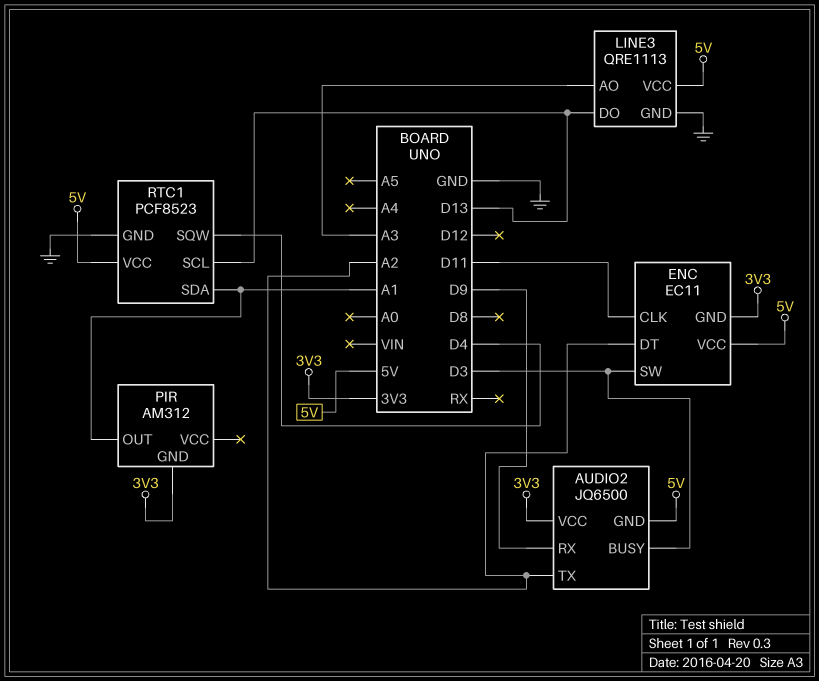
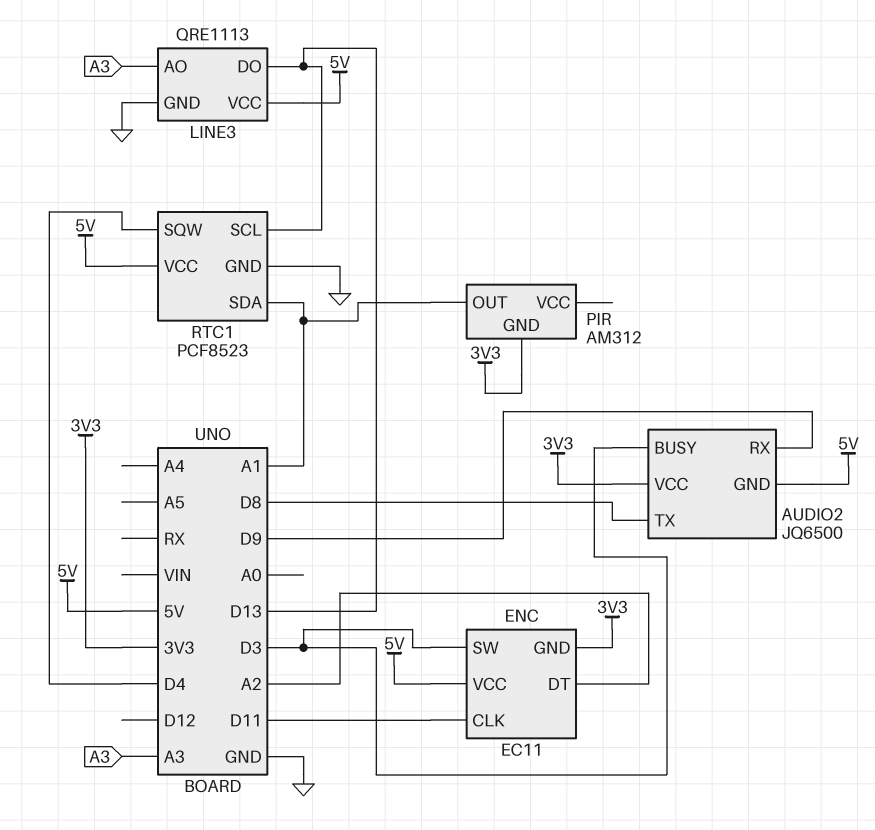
AUDIO2 pin TX: A2 -> D8

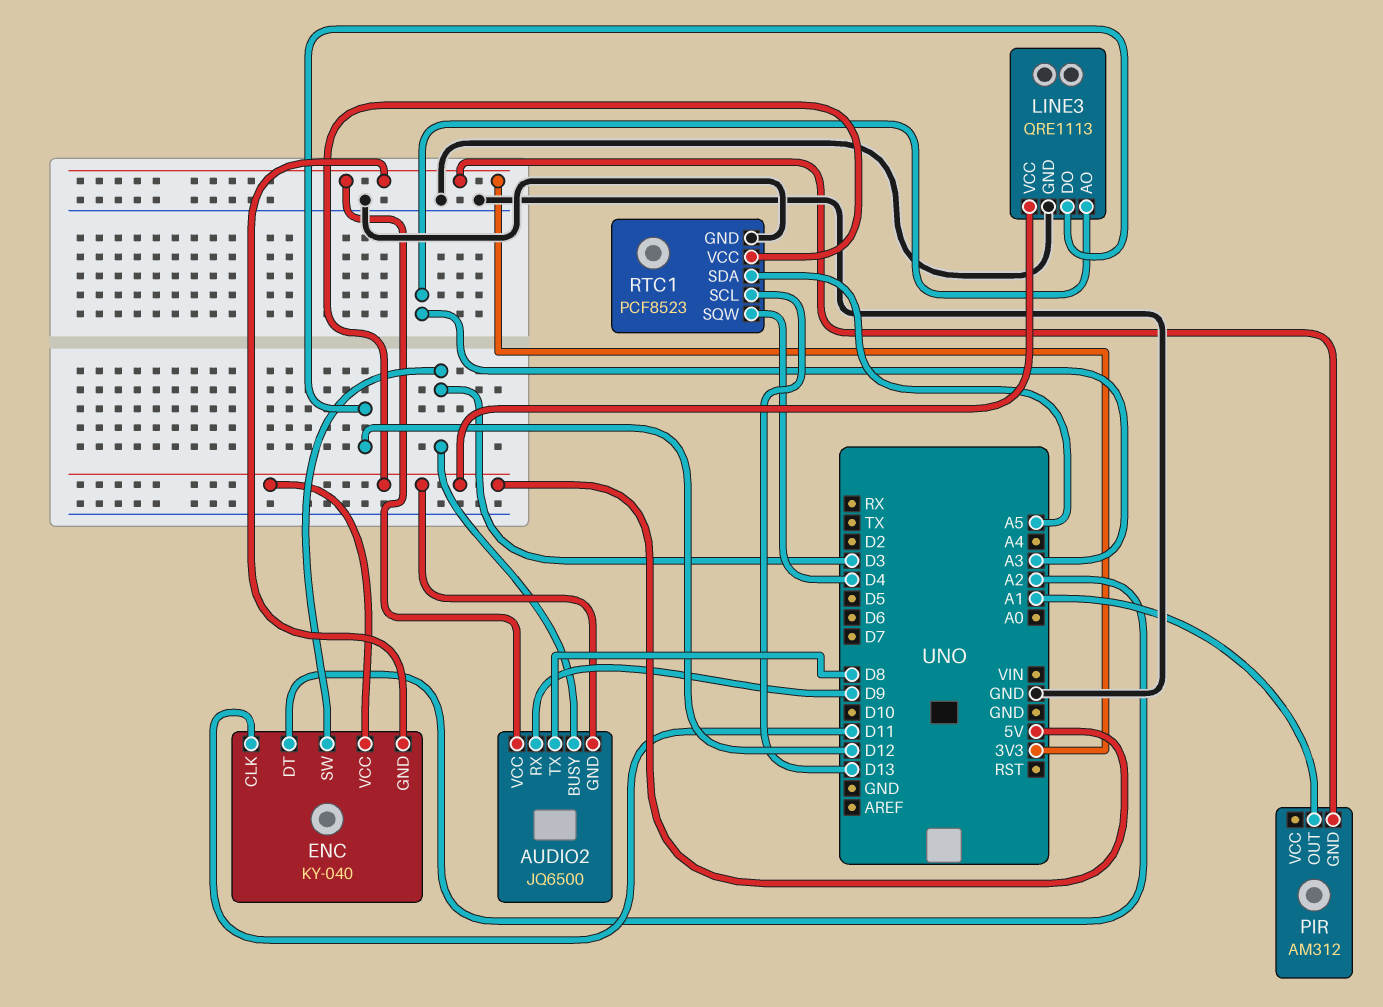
ENC: EC11 -> KY-040
LINE3 pin DO: D13 -> D12
RTC1 pin SDA: A1 -> A5

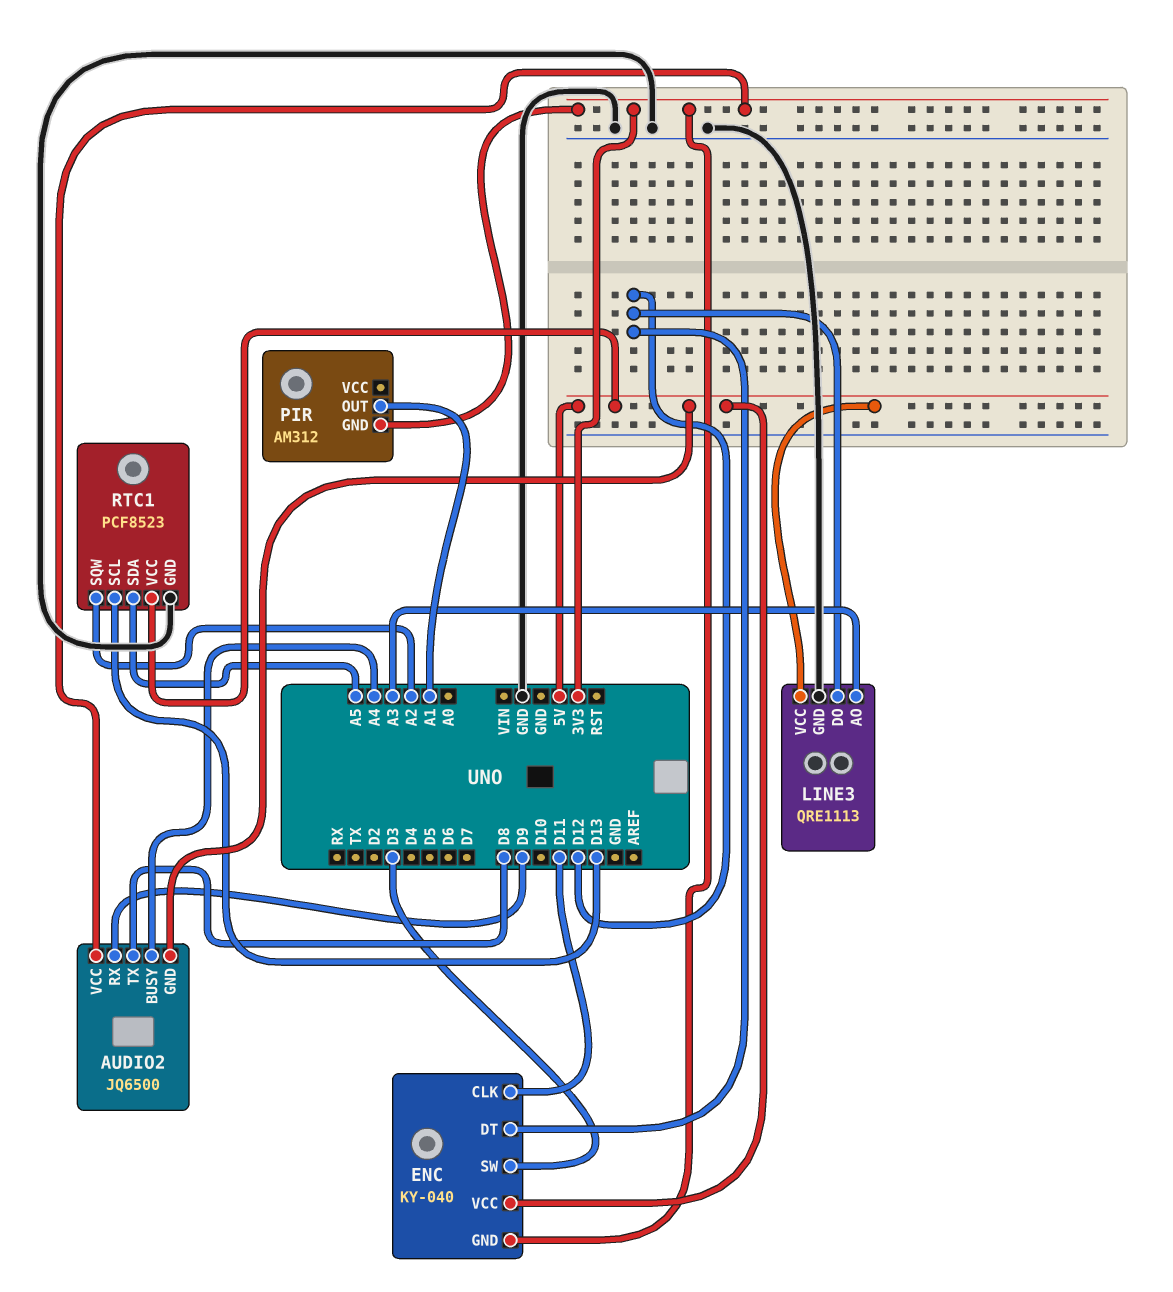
AUDIO2 pin BUSY: D3 -> A4
ENC pin DT: A2 -> D12
RTC1 pin SQW: D4 -> A2

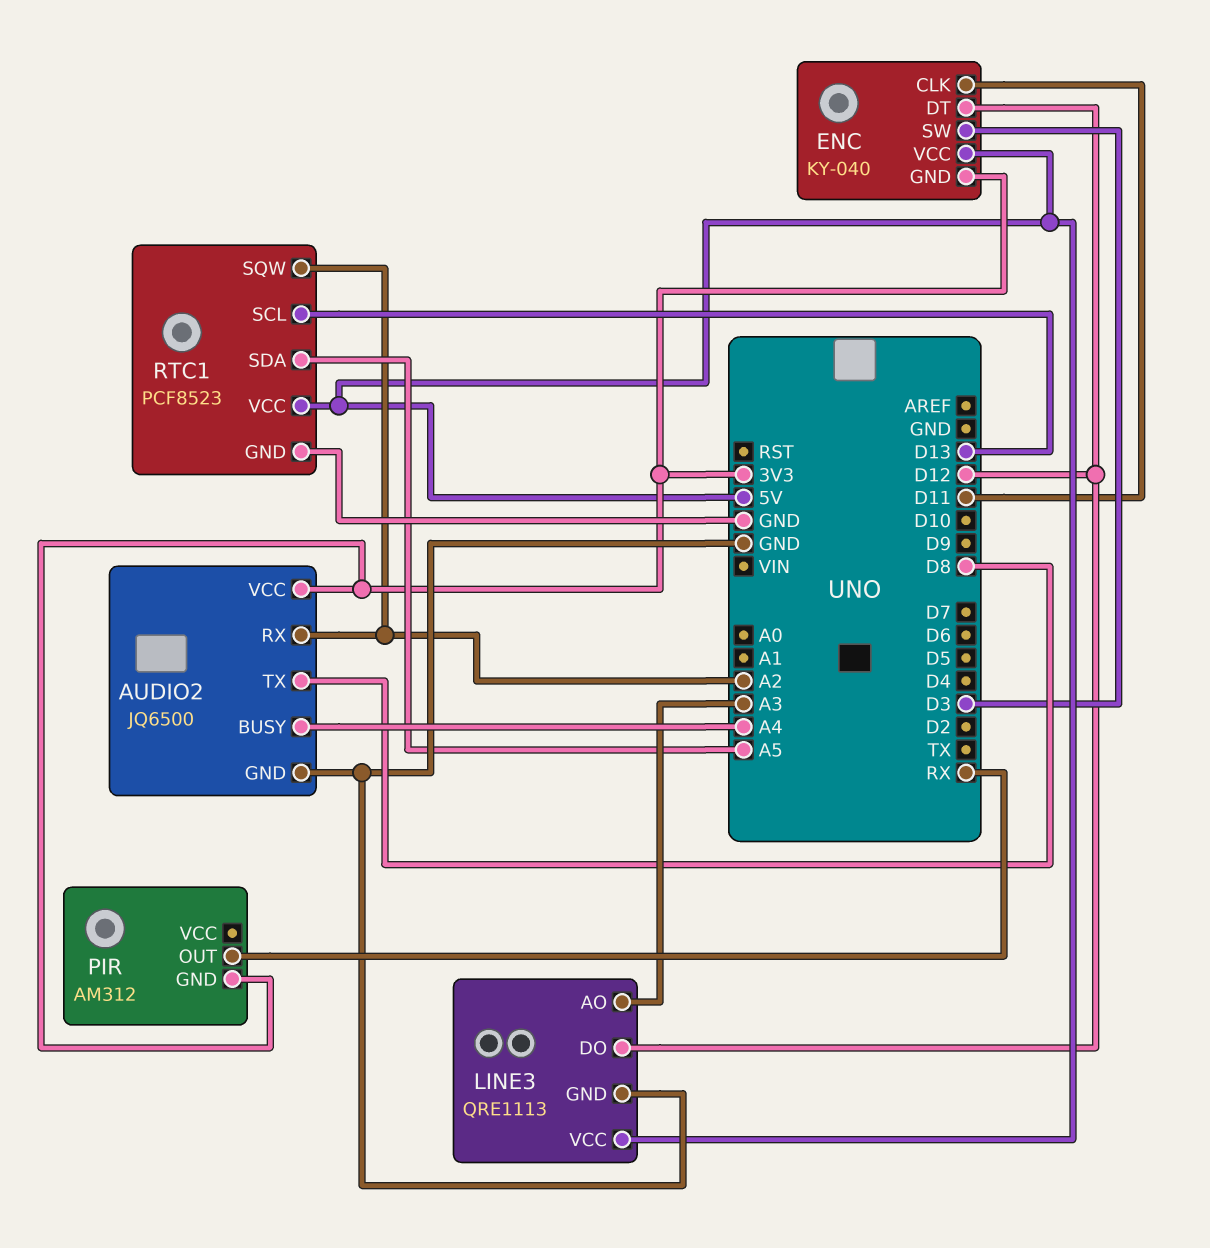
AUDIO2 pin GND: 5V -> GND
AUDIO2 pin RX: D9 -> A2
PIR pin OUT: A1 -> RX

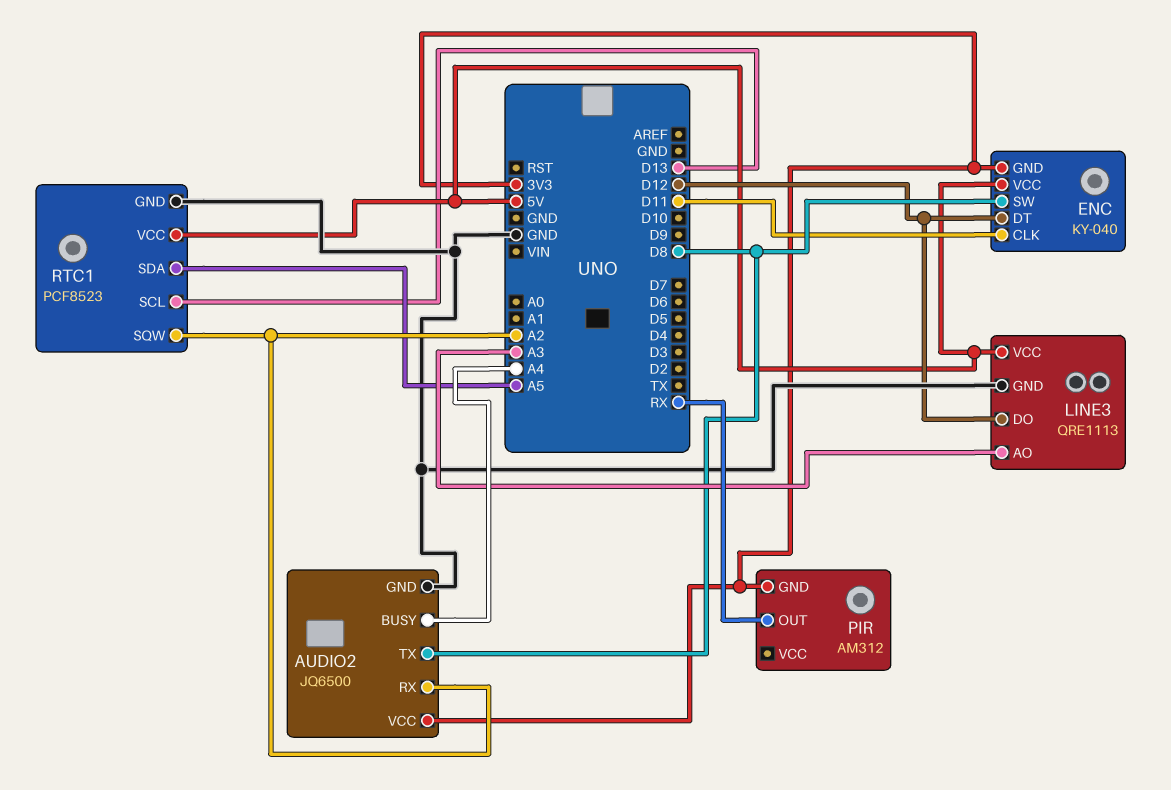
ENC pin SW: D3 -> D8

